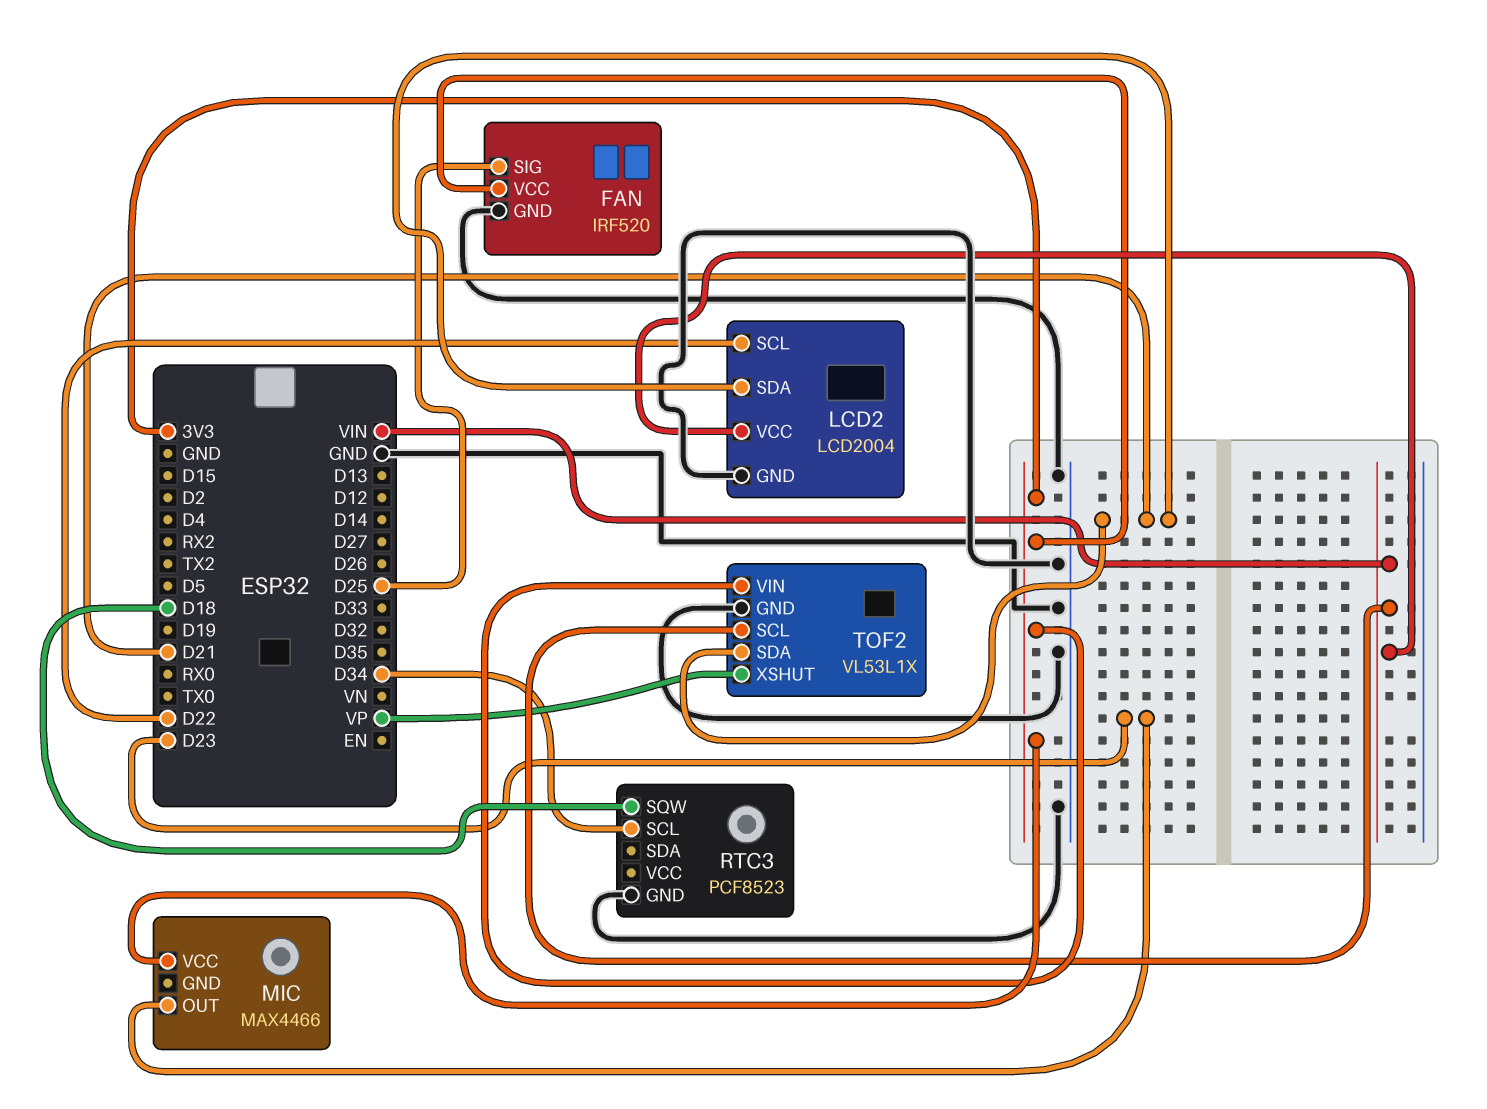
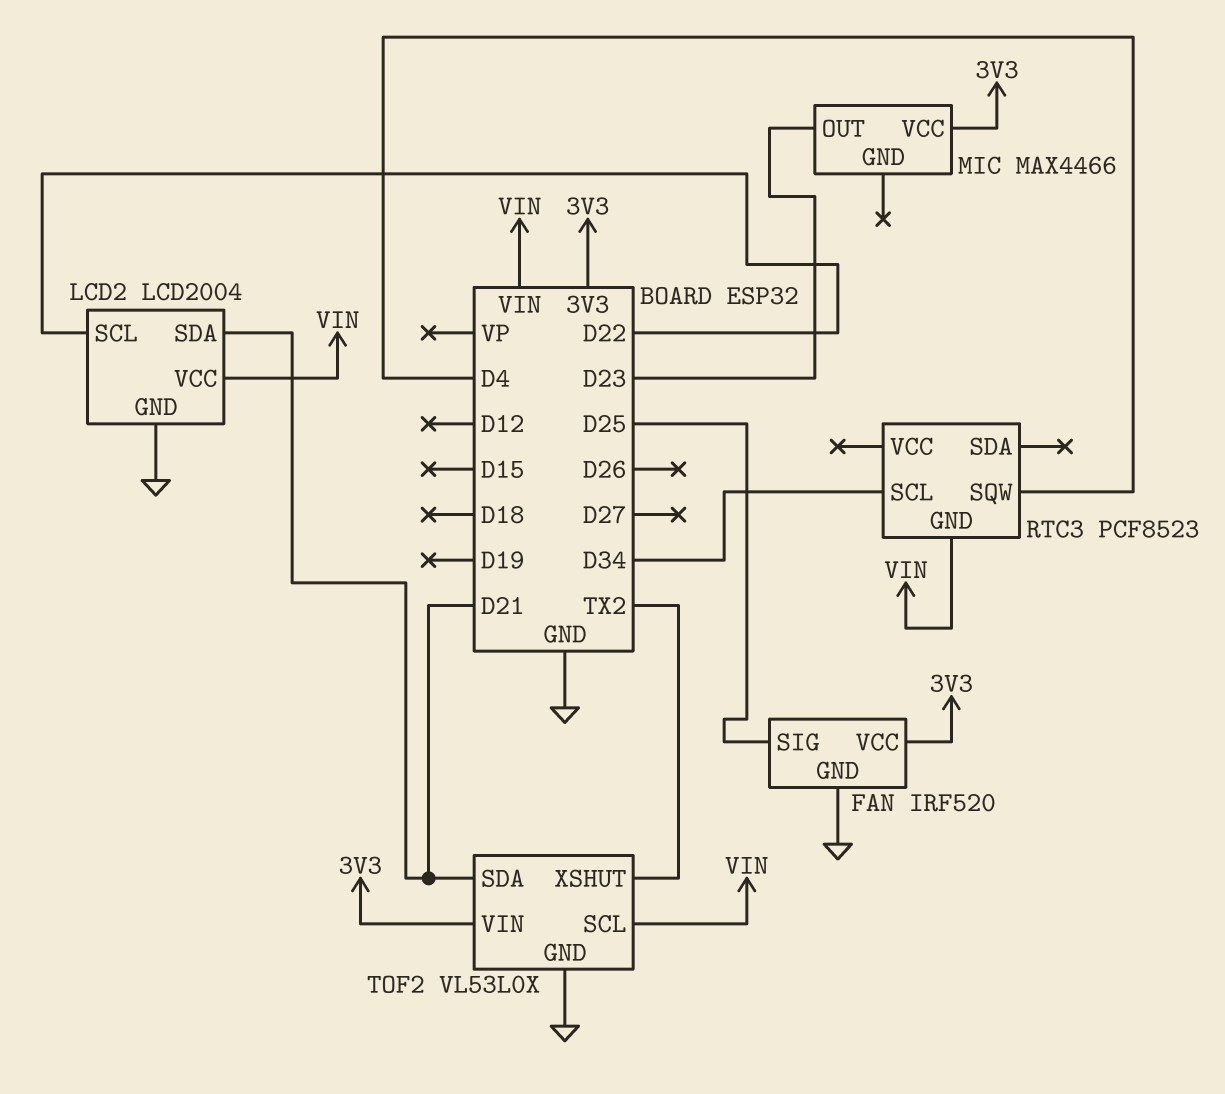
RTC3 pin GND: GND -> VIN
RTC3 pin SQW: D18 -> D4
TOF2: VL53L1X -> VL53L0X
TOF2 pin XSHUT: VP -> TX2

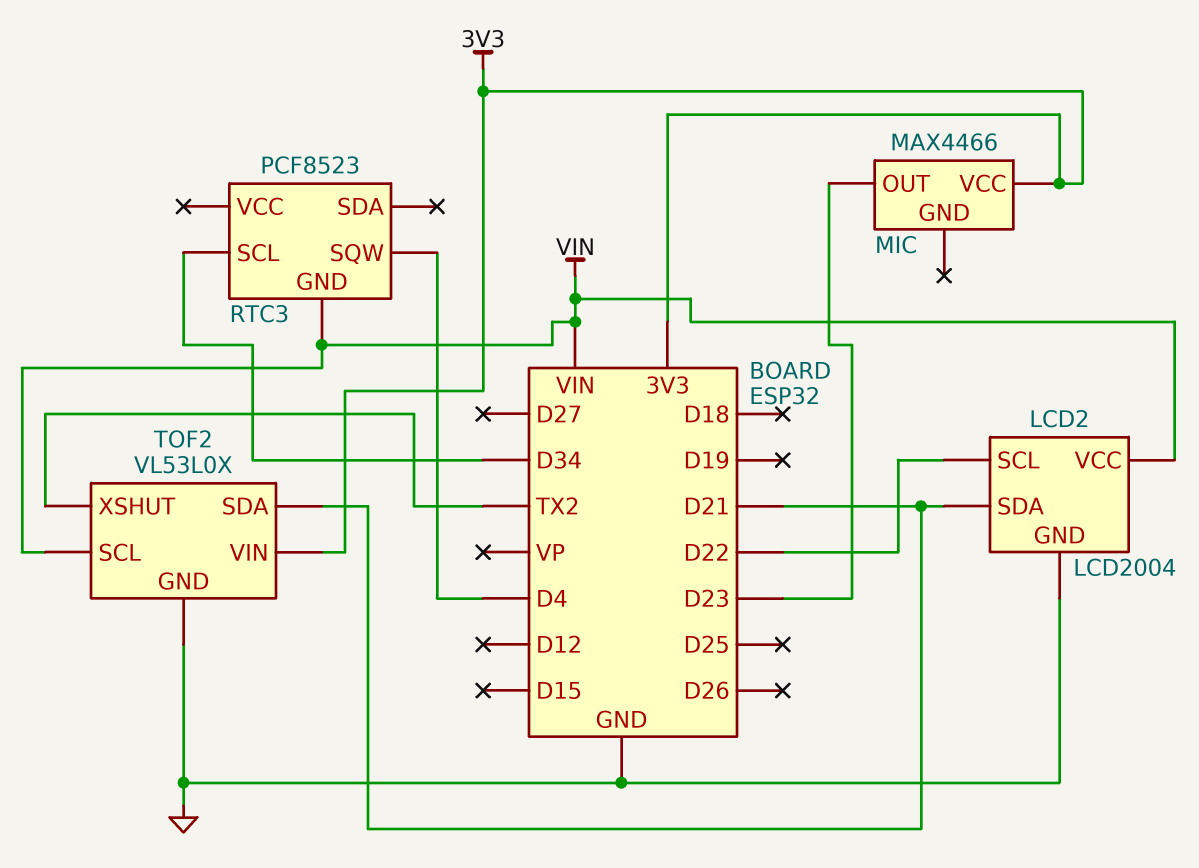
FAN: IRF520 -> none
FAN pin GND: GND -> none
FAN pin SIG: D25 -> none
FAN pin VCC: 3V3 -> none

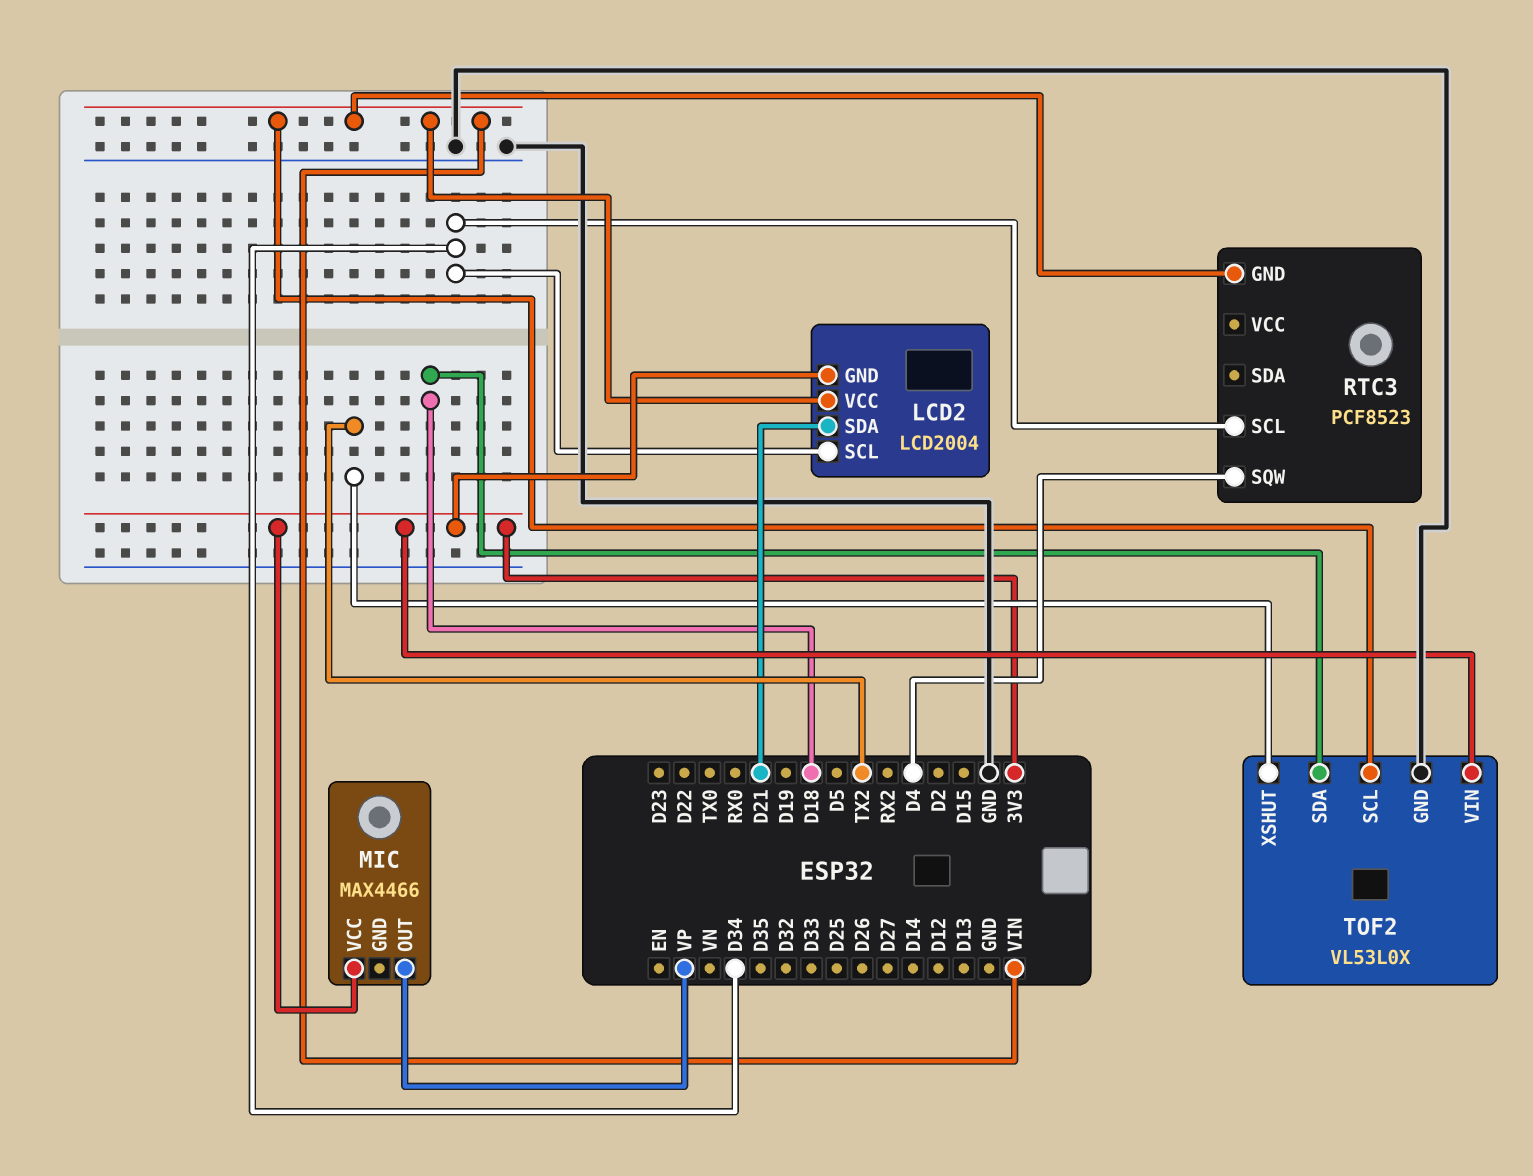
LCD2 pin GND: GND -> 3V3
LCD2 pin SCL: D22 -> D34
MIC pin OUT: D23 -> VP
TOF2 pin SDA: D21 -> D18

